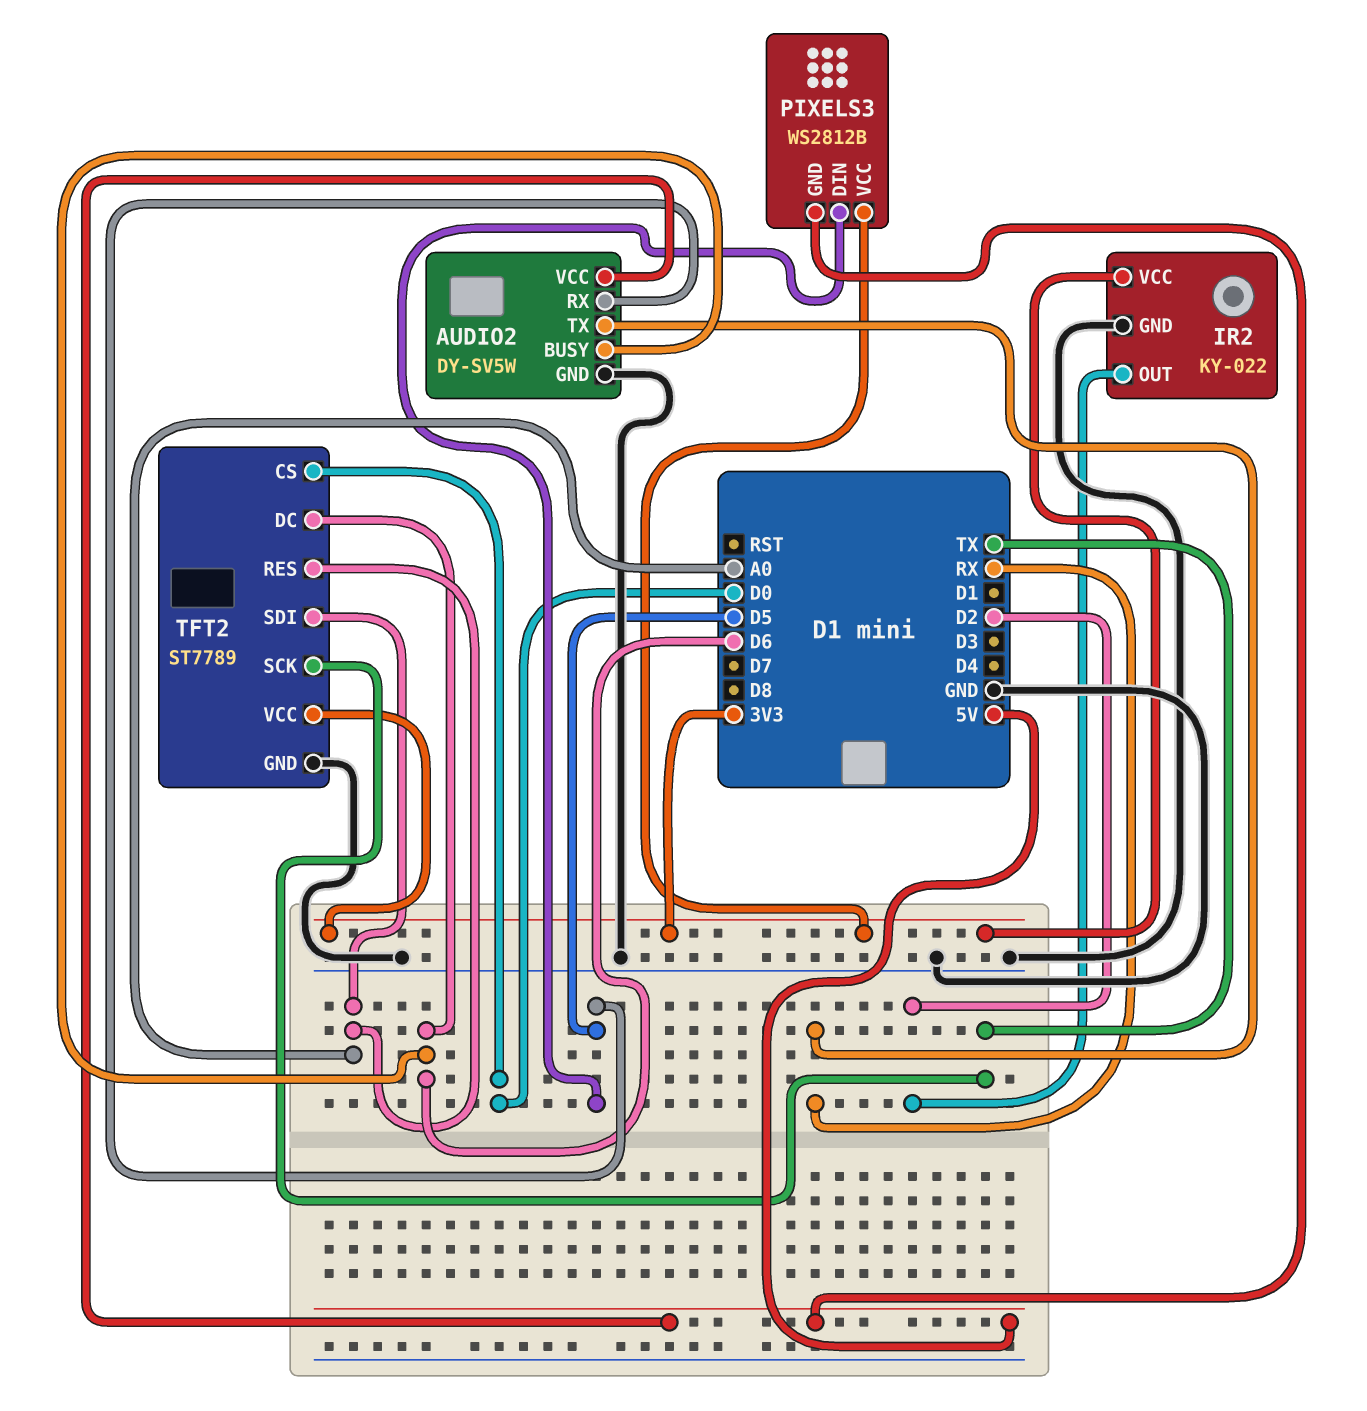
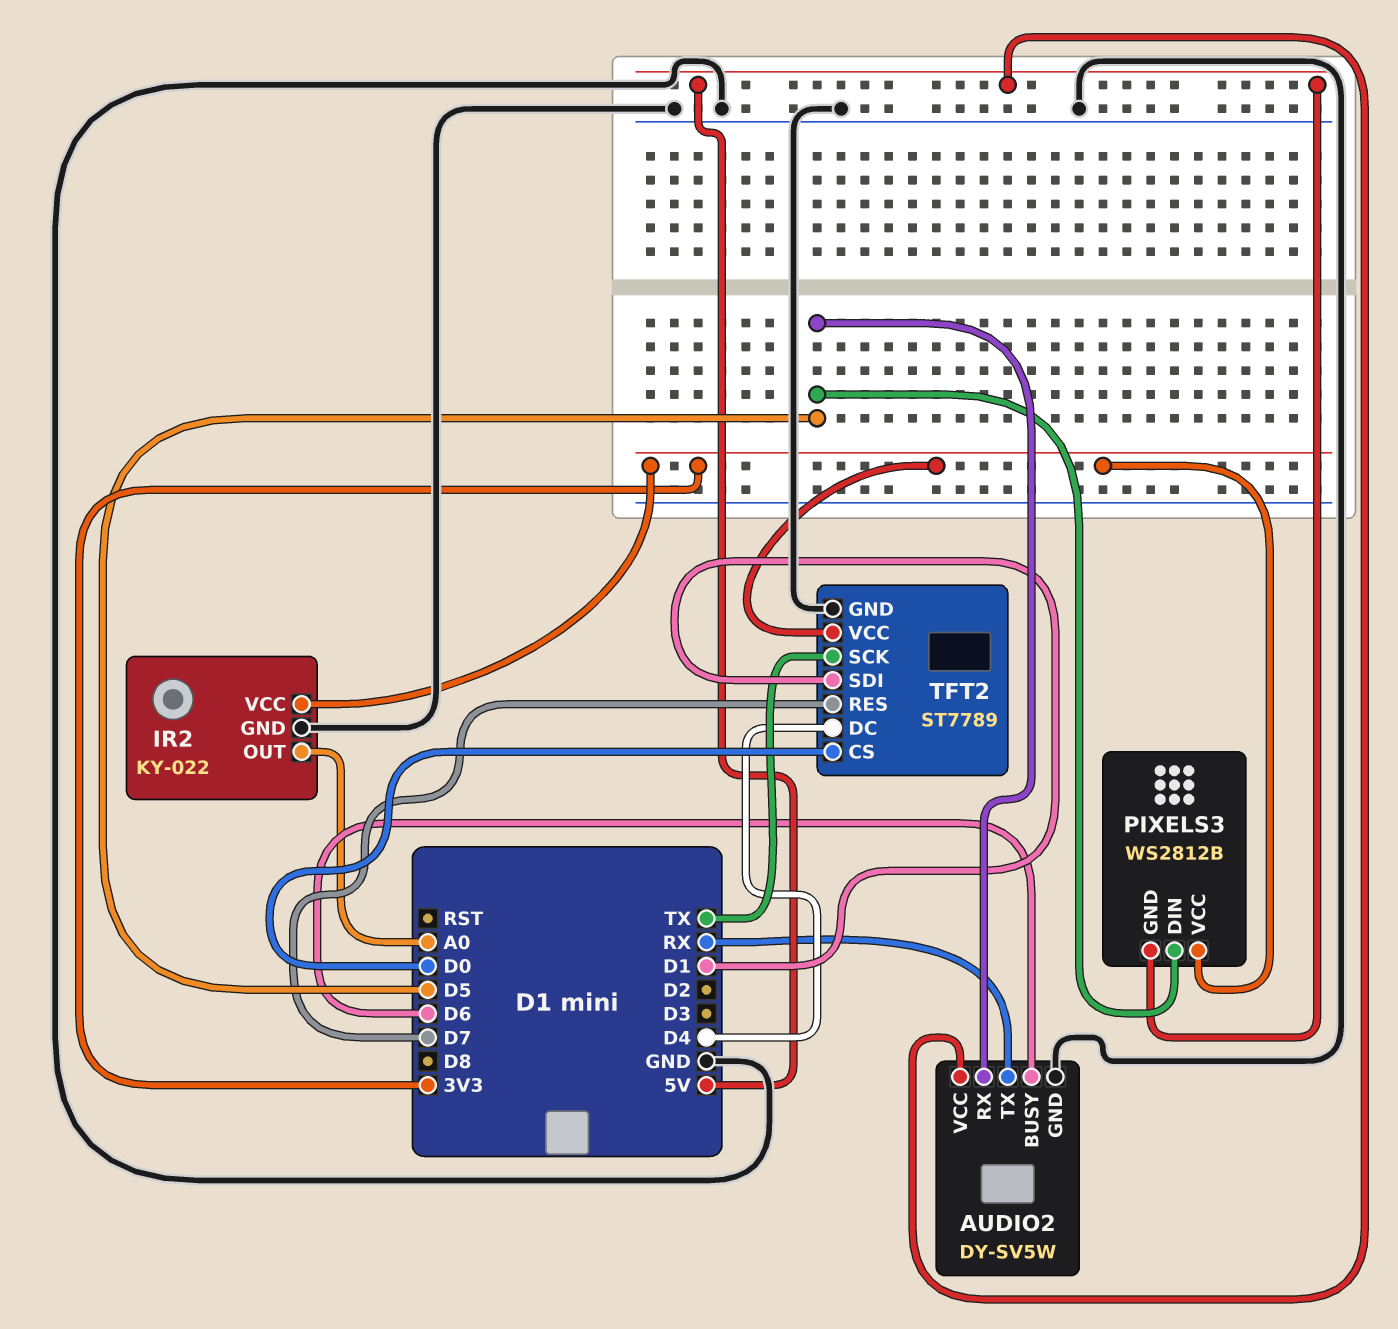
IR2 pin OUT: D2 -> A0
TFT2 pin DC: D6 -> D4
TFT2 pin RES: A0 -> D7
TFT2 pin SDI: A0 -> D1

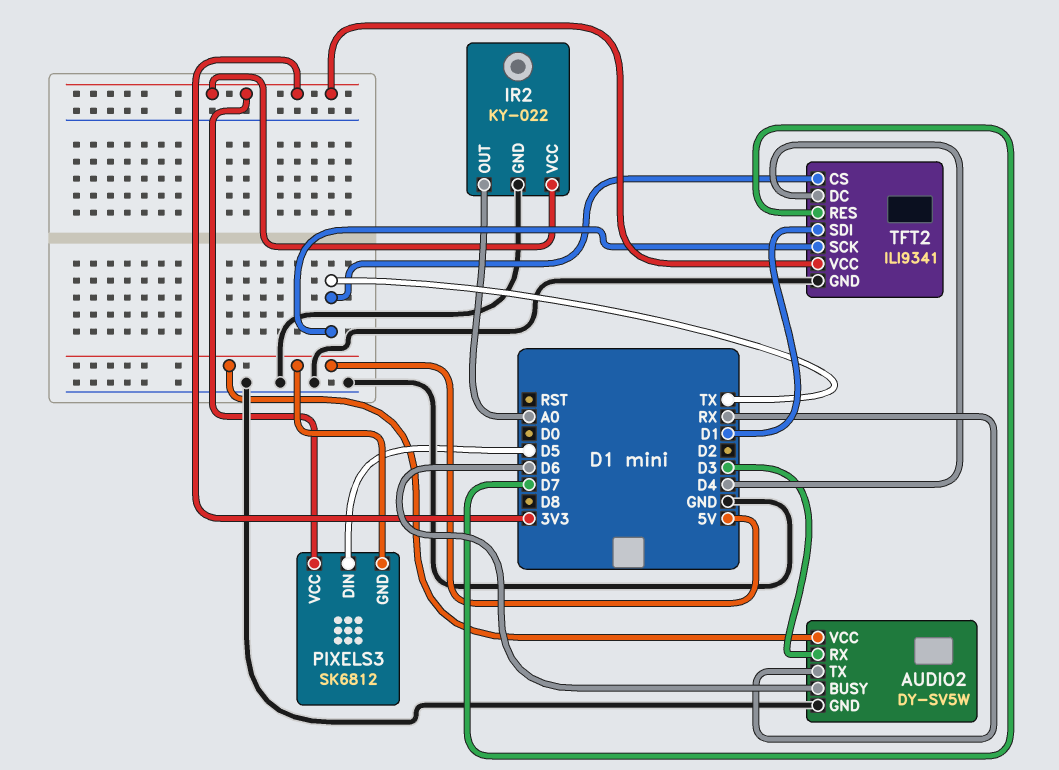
AUDIO2 pin RX: D5 -> D3
PIXELS3: WS2812B -> SK6812
TFT2: ST7789 -> ILI9341
TFT2 pin CS: D0 -> TX

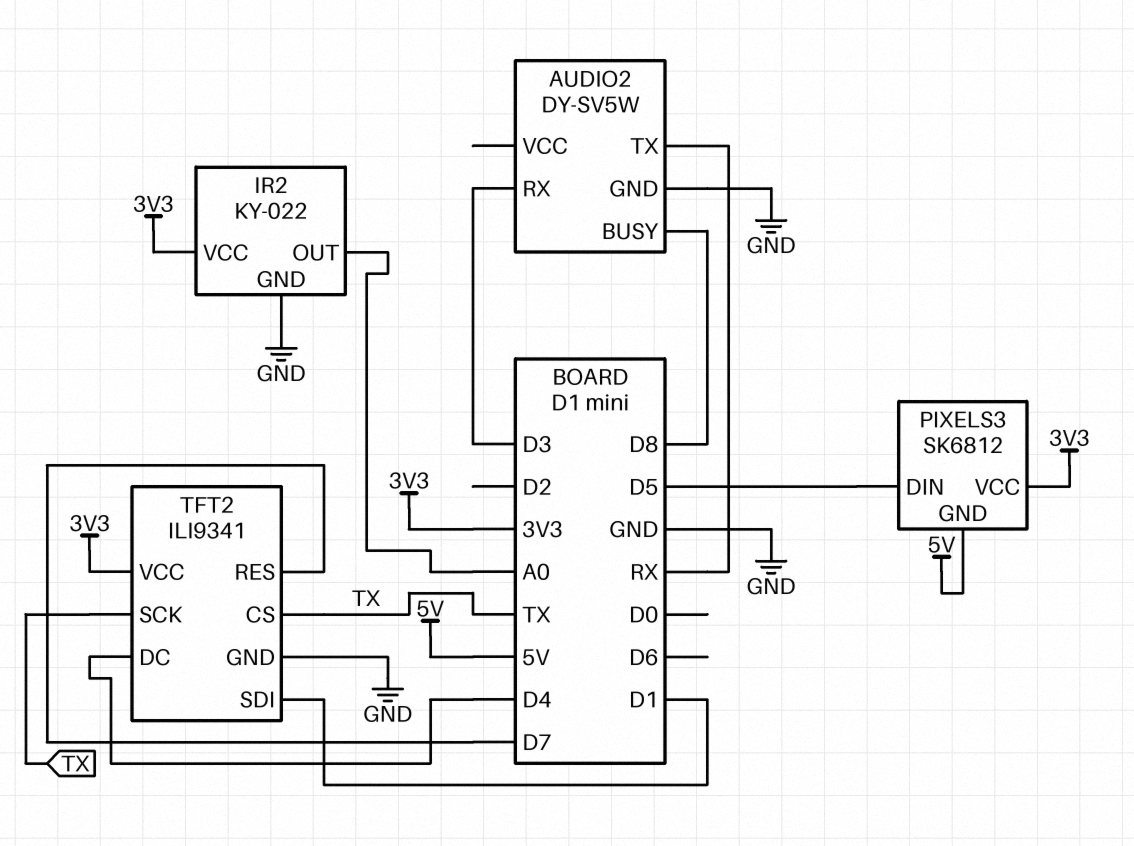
AUDIO2 pin BUSY: D6 -> D8
AUDIO2 pin VCC: 5V -> none

